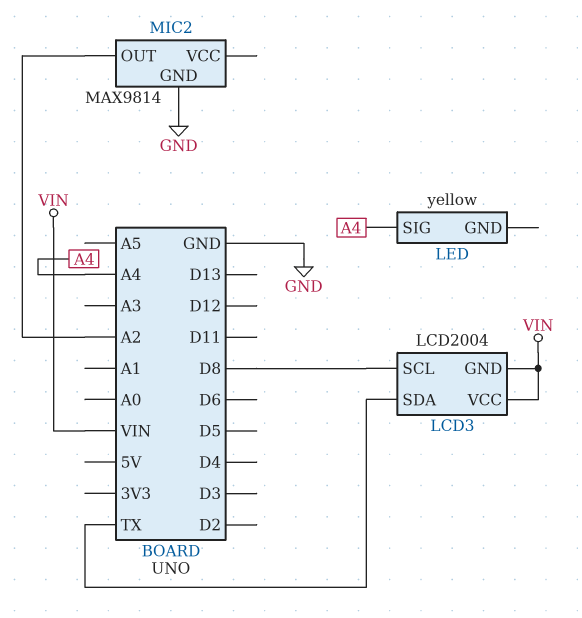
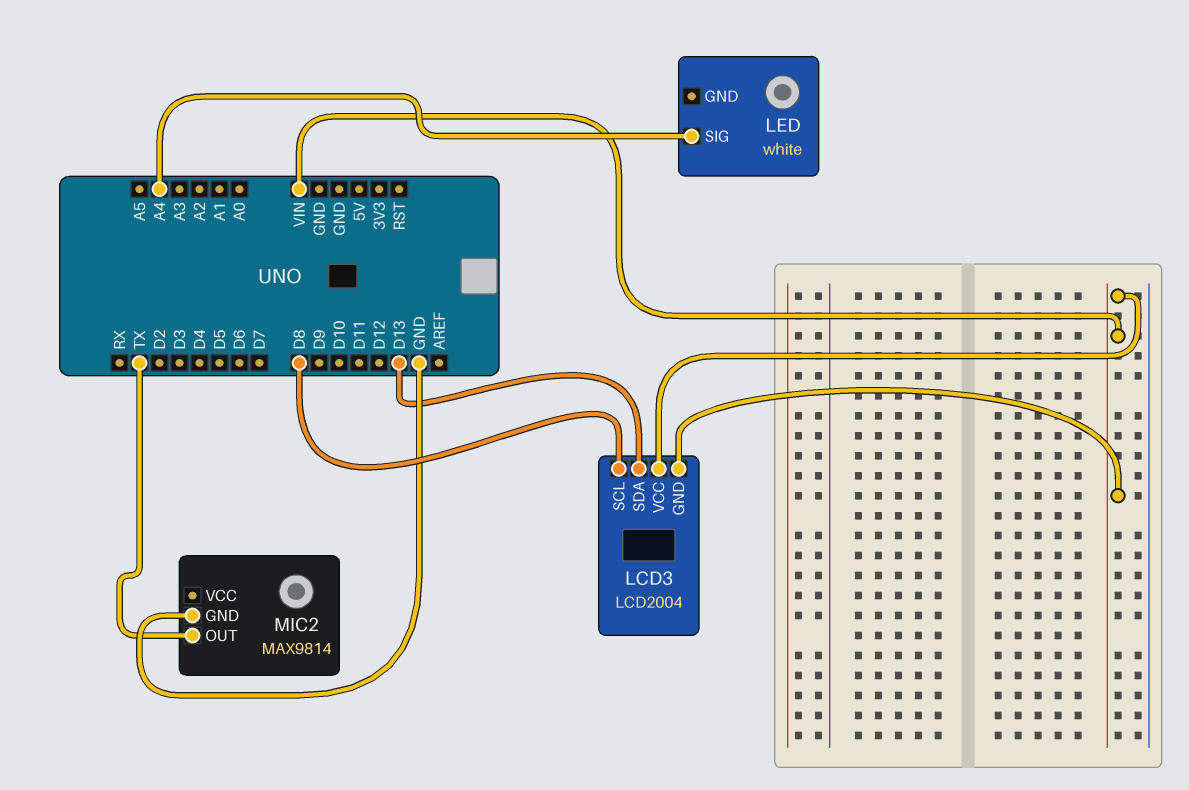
LCD3 pin SDA: TX -> D13
LED: yellow -> white
MIC2 pin OUT: A2 -> TX

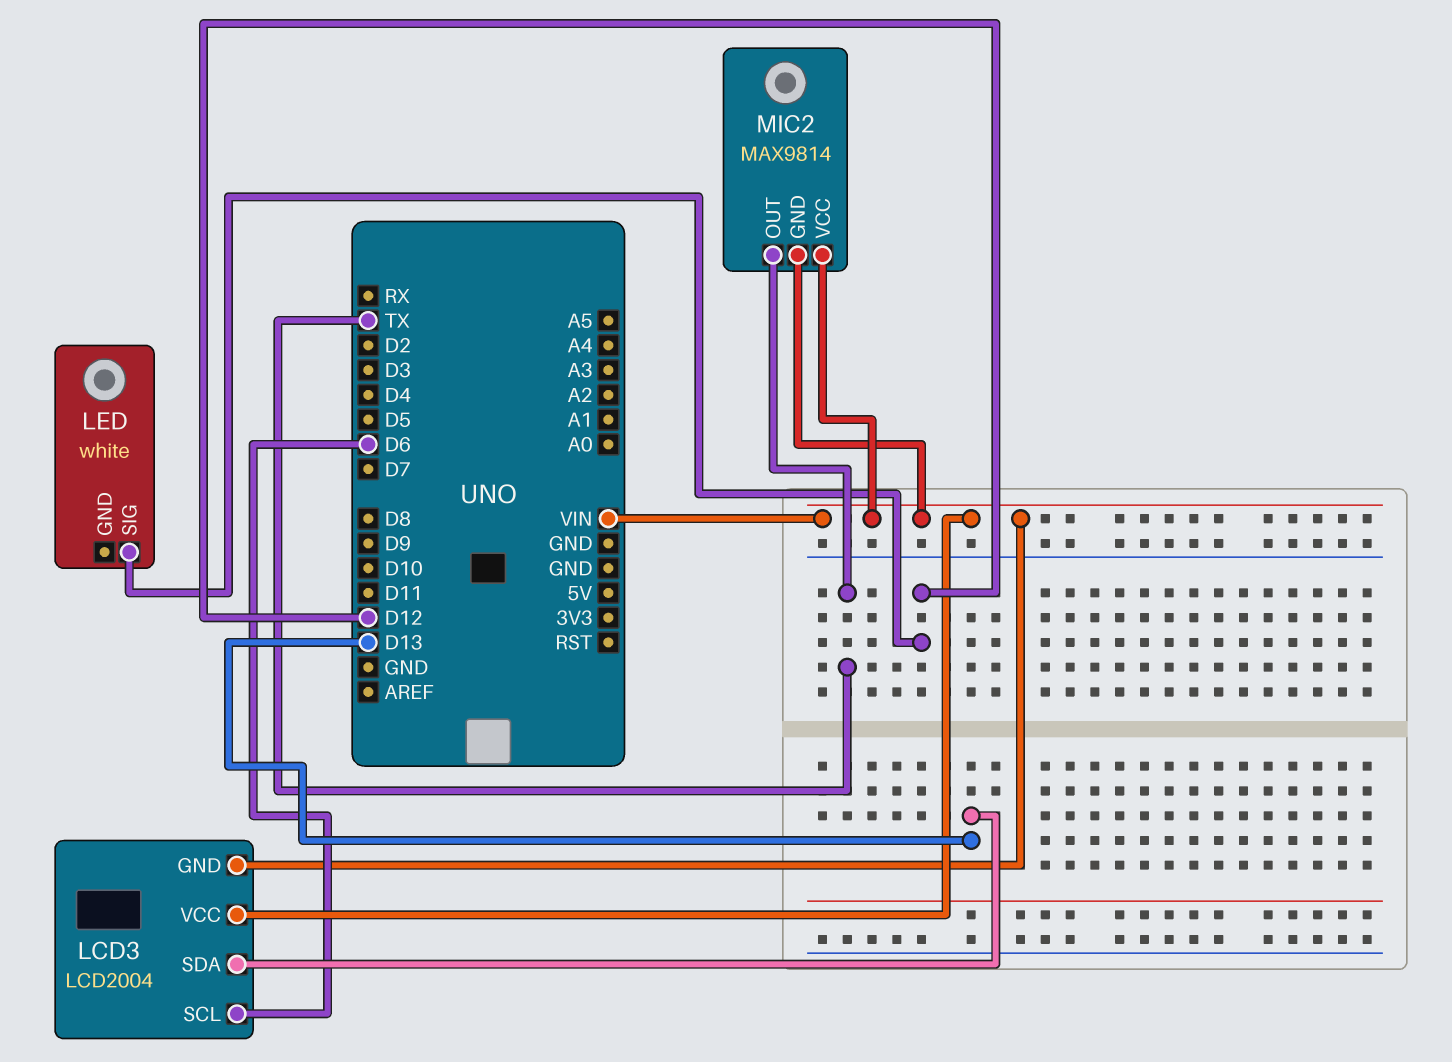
LCD3 pin SCL: D8 -> D6
LED pin SIG: A4 -> D12
MIC2 pin GND: GND -> VIN
MIC2 pin VCC: none -> VIN

